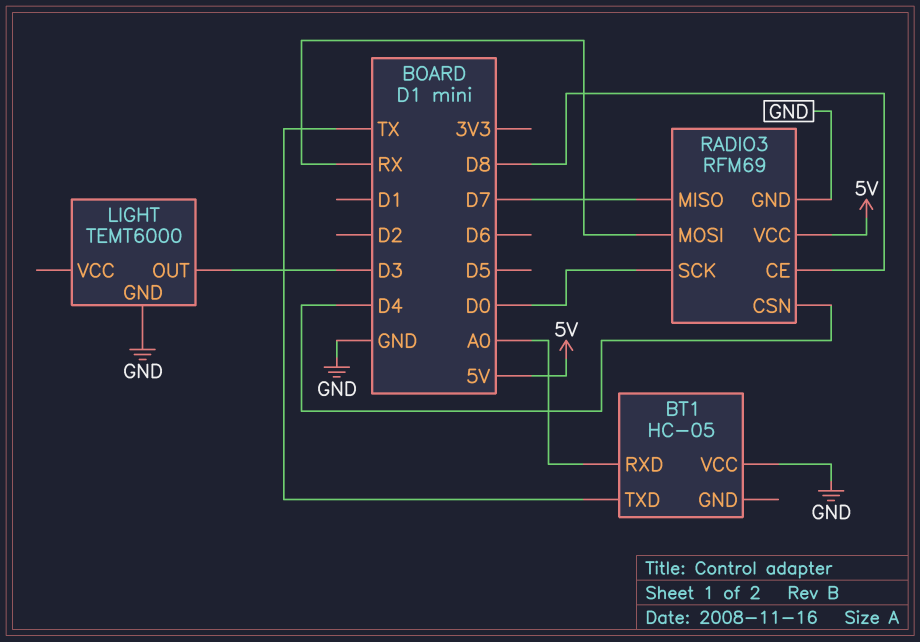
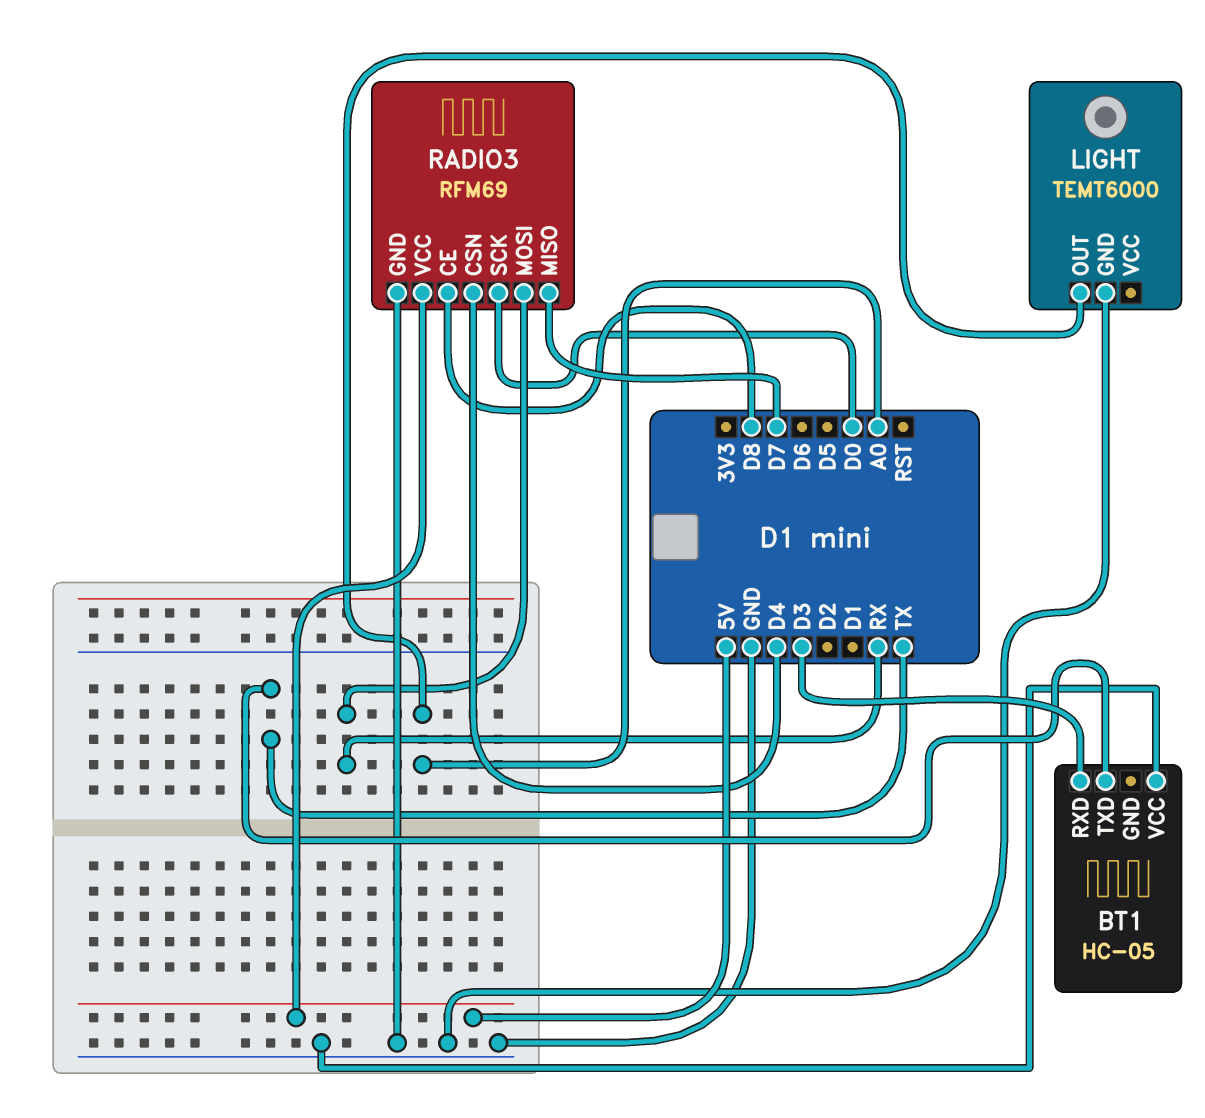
BT1 pin RXD: A0 -> D3
LIGHT pin OUT: D3 -> A0

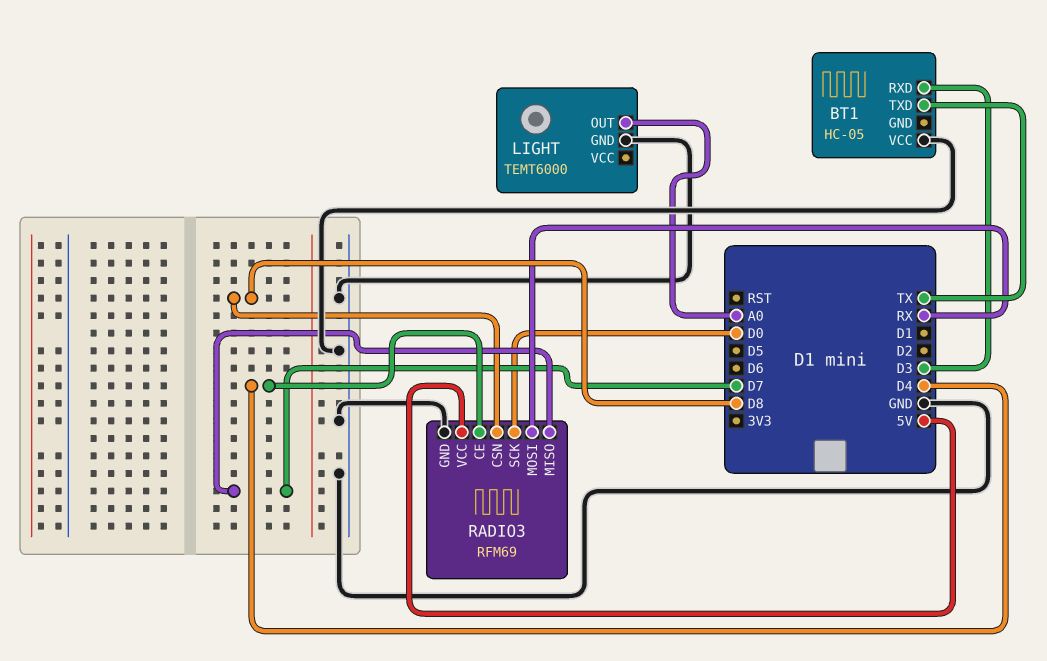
RADIO3 pin CE: D8 -> D4
RADIO3 pin CSN: D4 -> D8

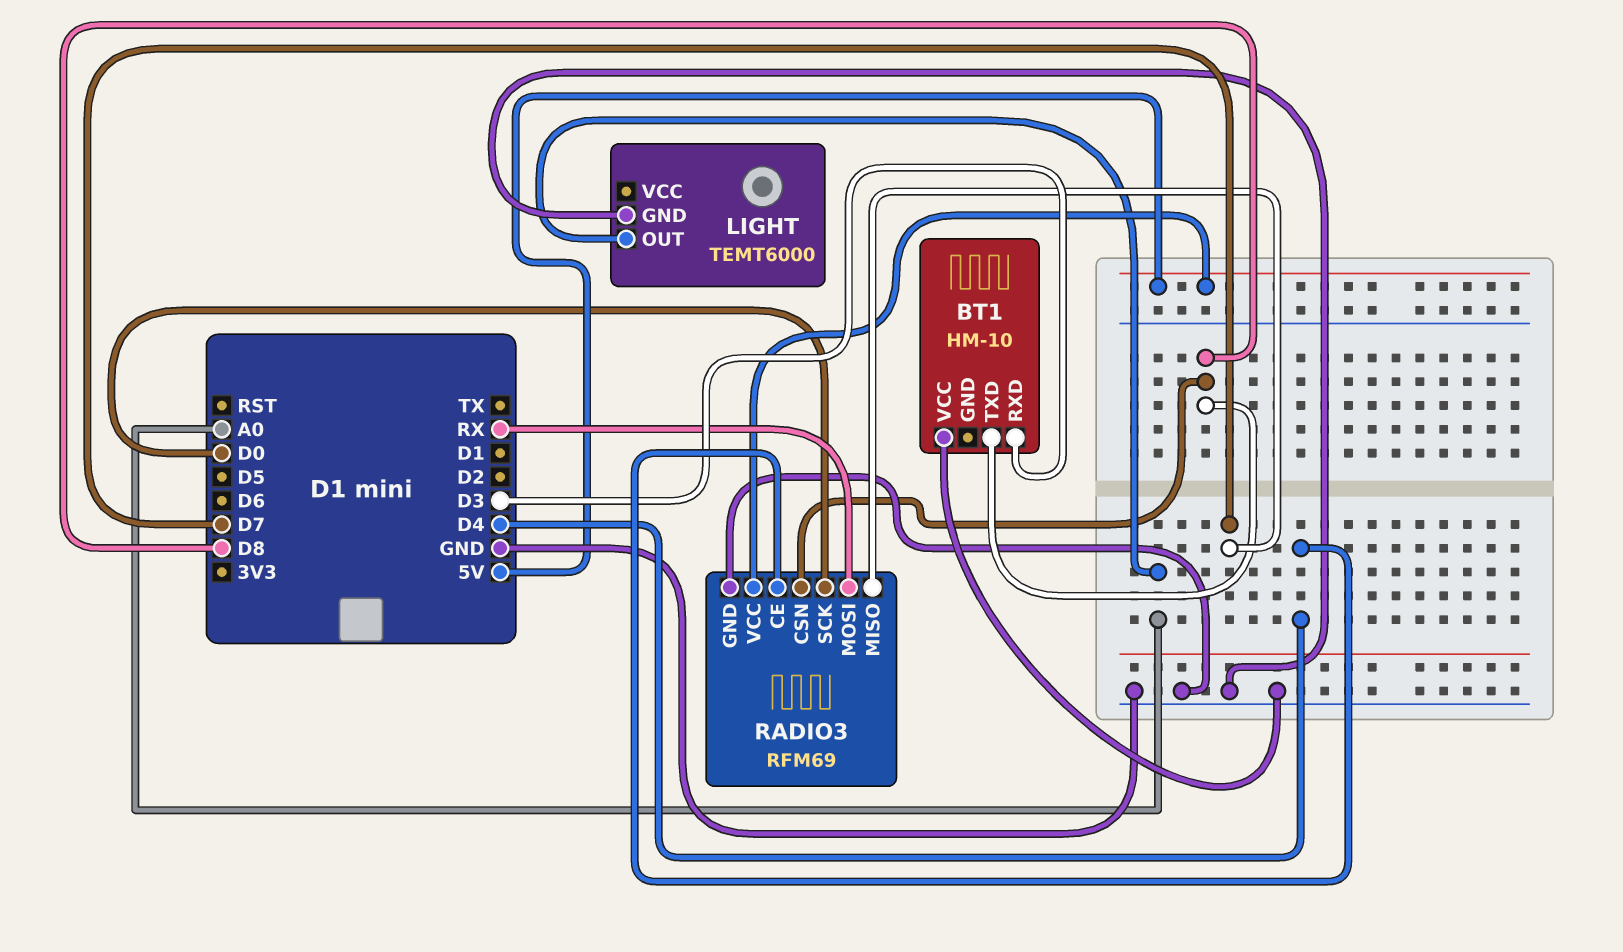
BT1: HC-05 -> HM-10
BT1 pin TXD: TX -> D8

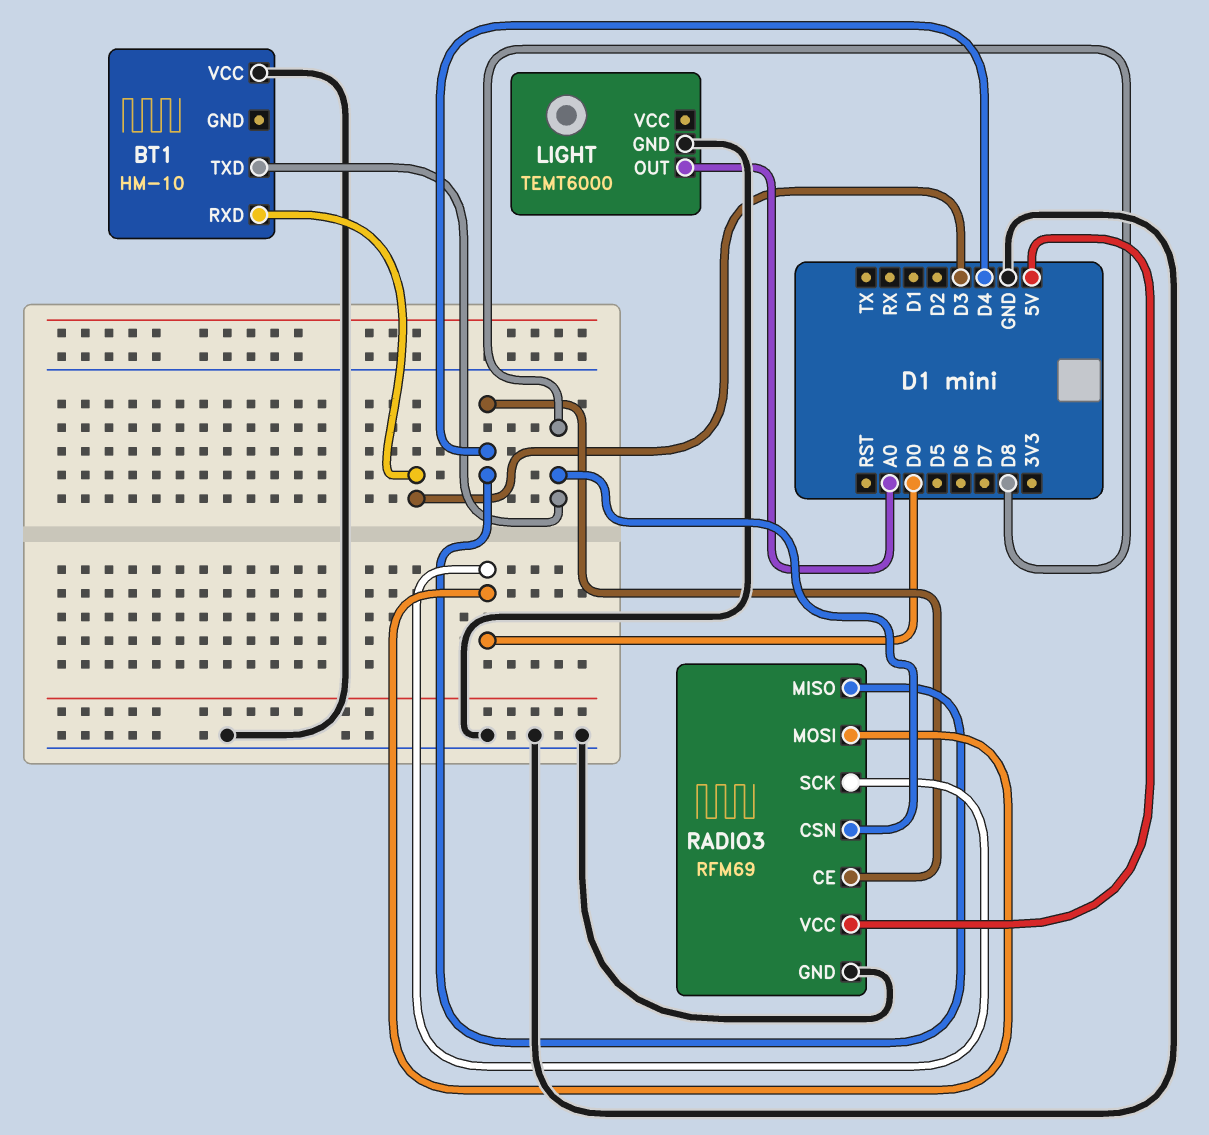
RADIO3 pin MISO: D7 -> D4
RADIO3 pin MOSI: RX -> D0

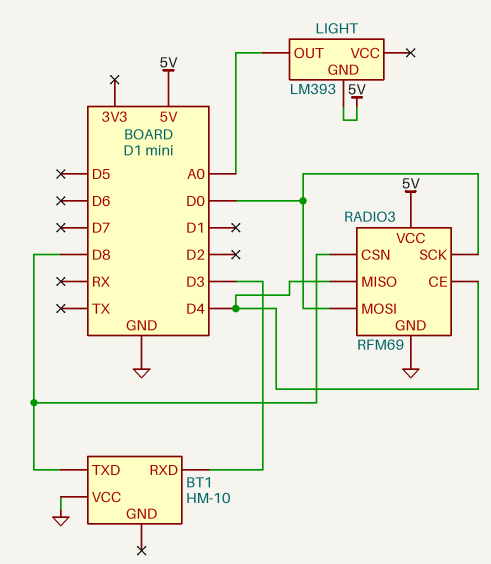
LIGHT: TEMT6000 -> LM393
LIGHT pin GND: GND -> 5V

